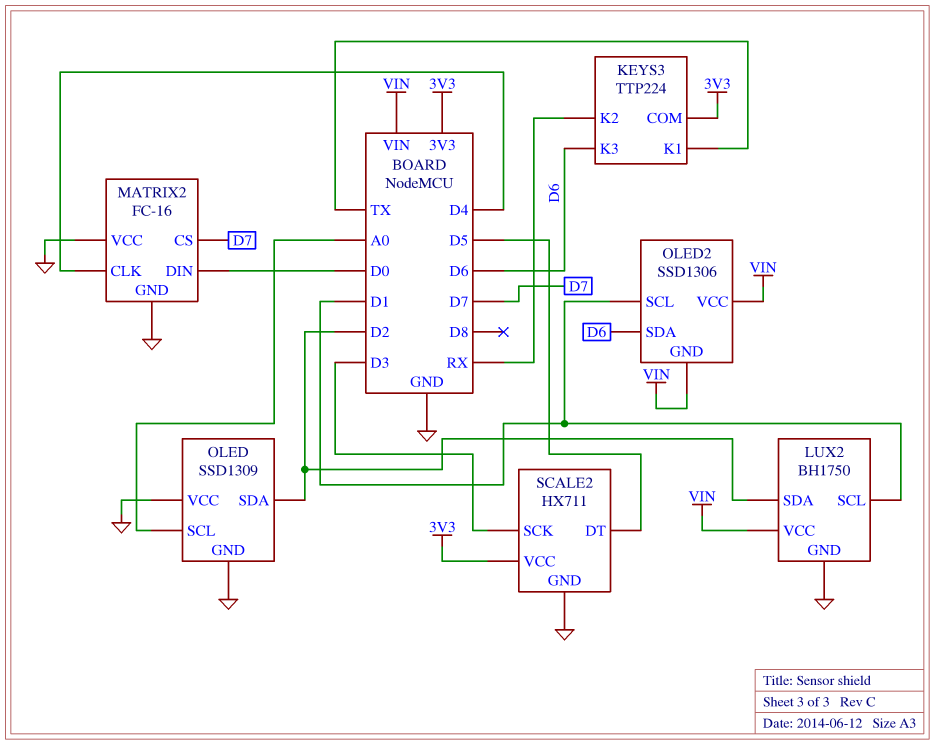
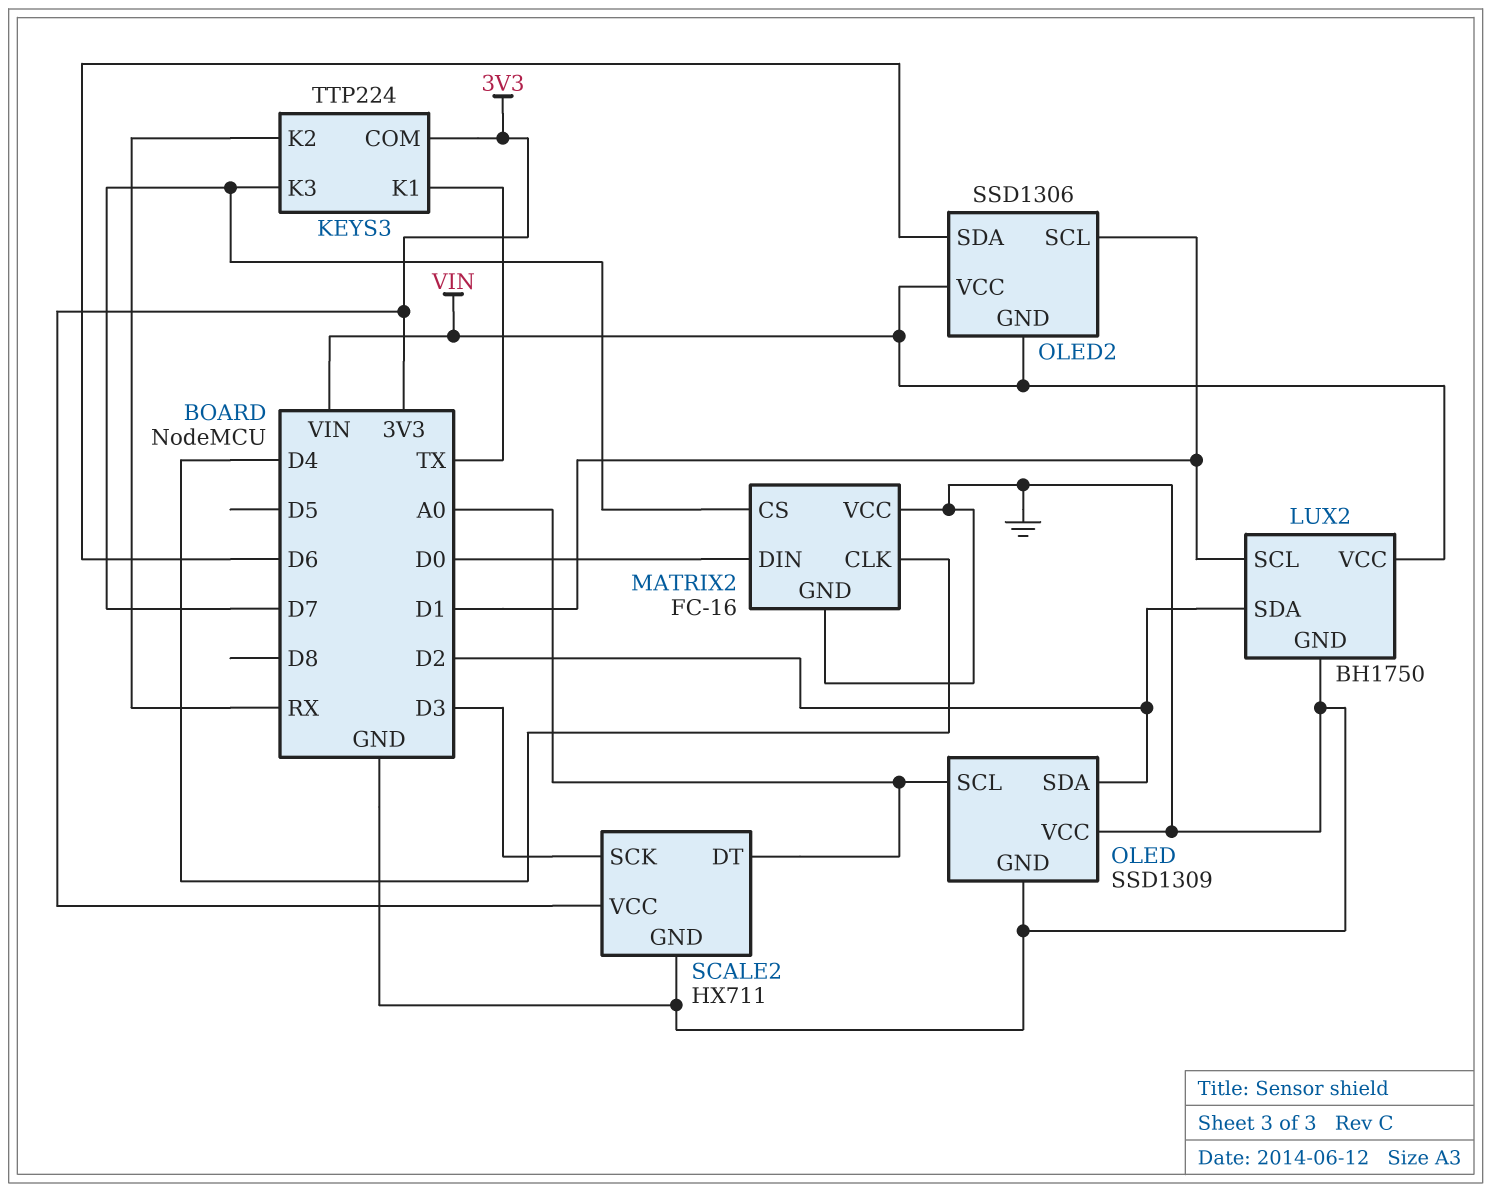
KEYS3 pin K3: D6 -> D7
SCALE2 pin DT: D5 -> A0

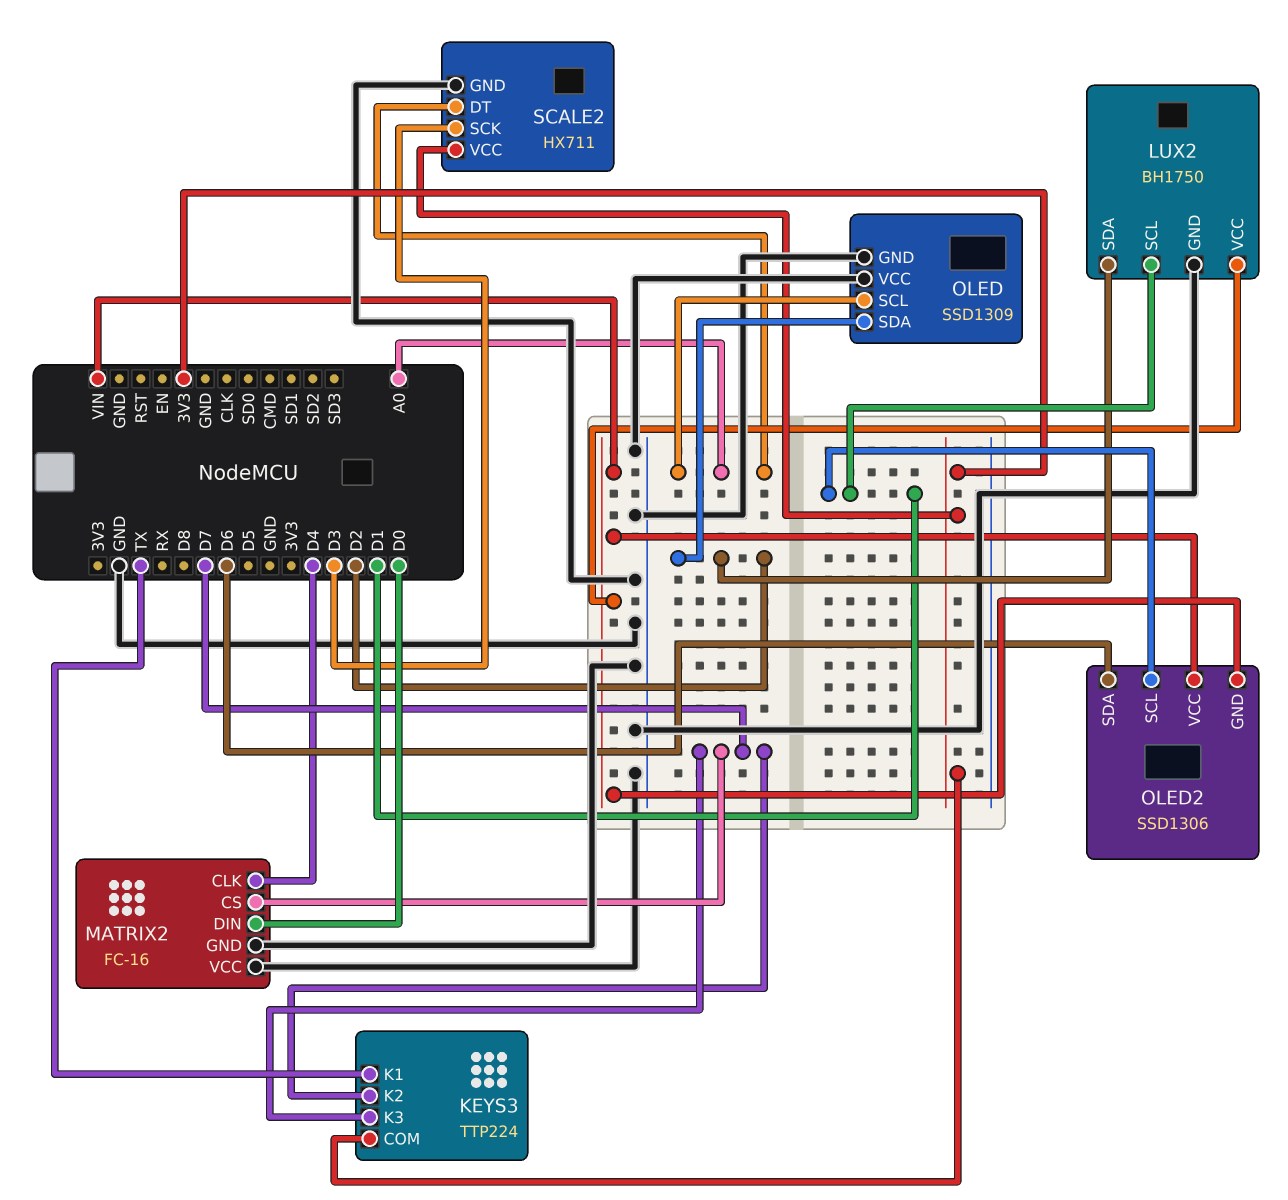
KEYS3 pin K2: RX -> D7

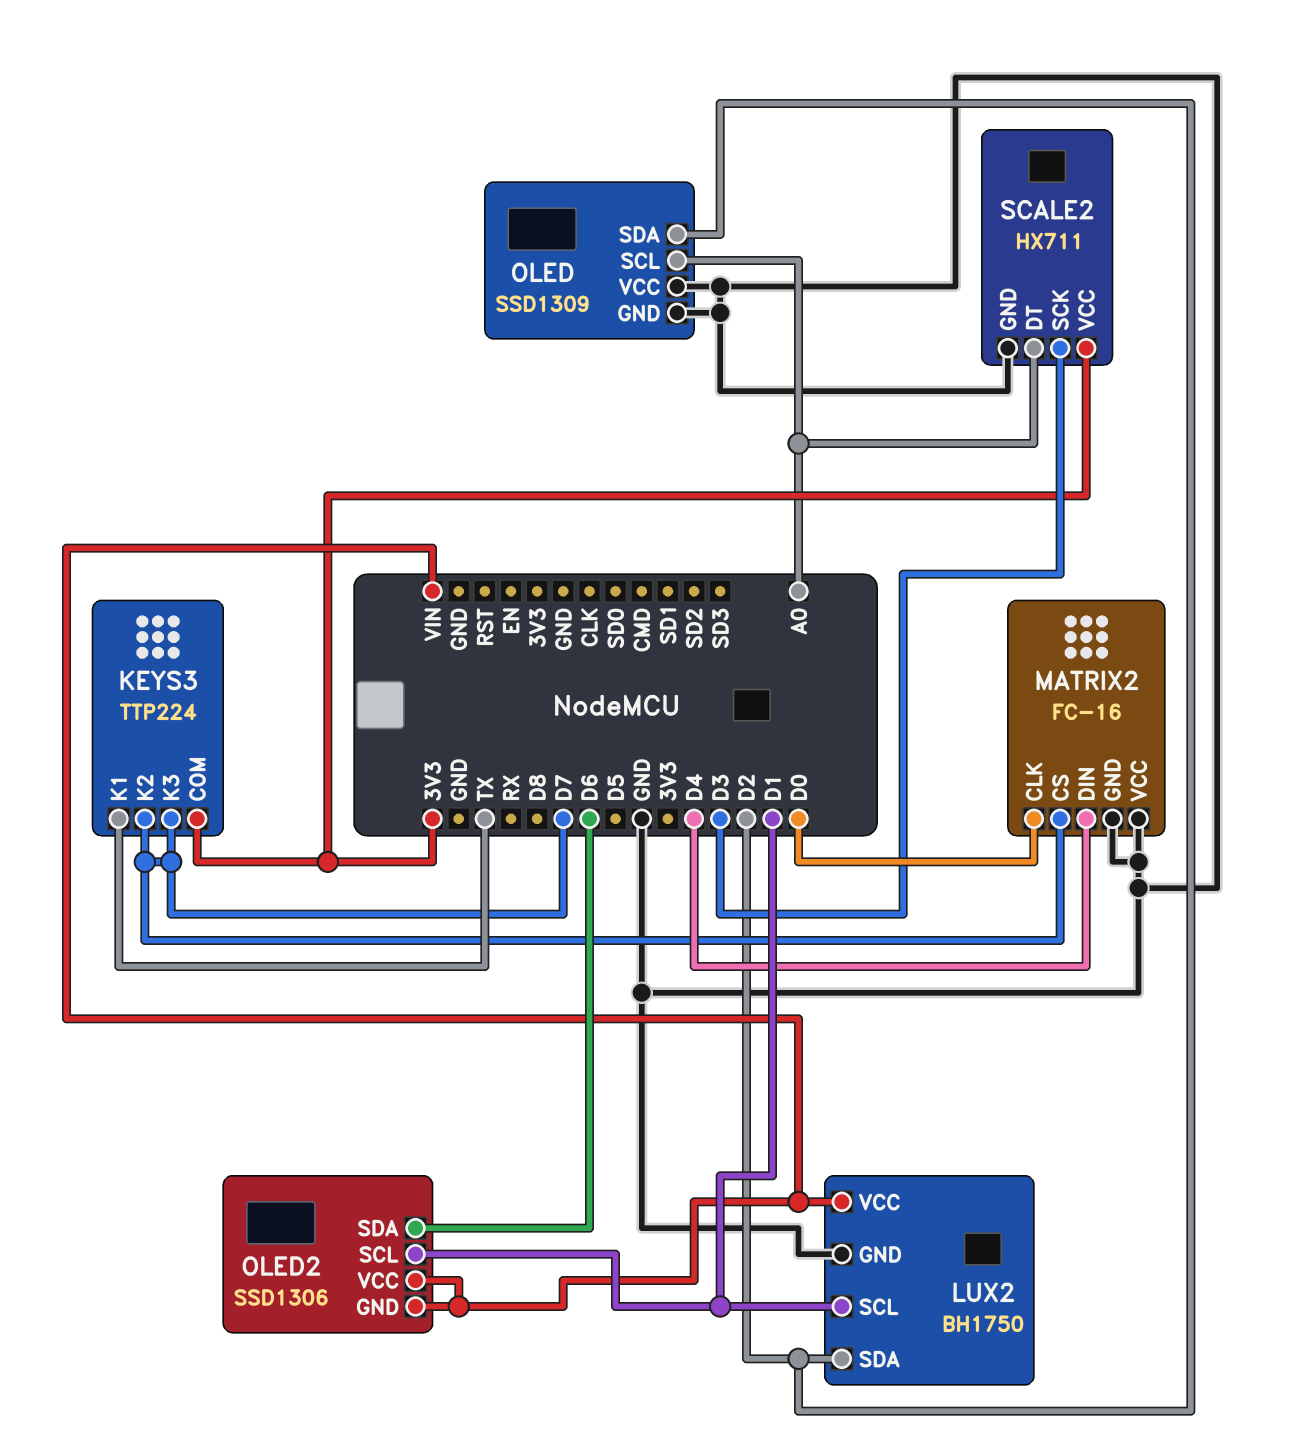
MATRIX2 pin CLK: D4 -> D0
MATRIX2 pin DIN: D0 -> D4

